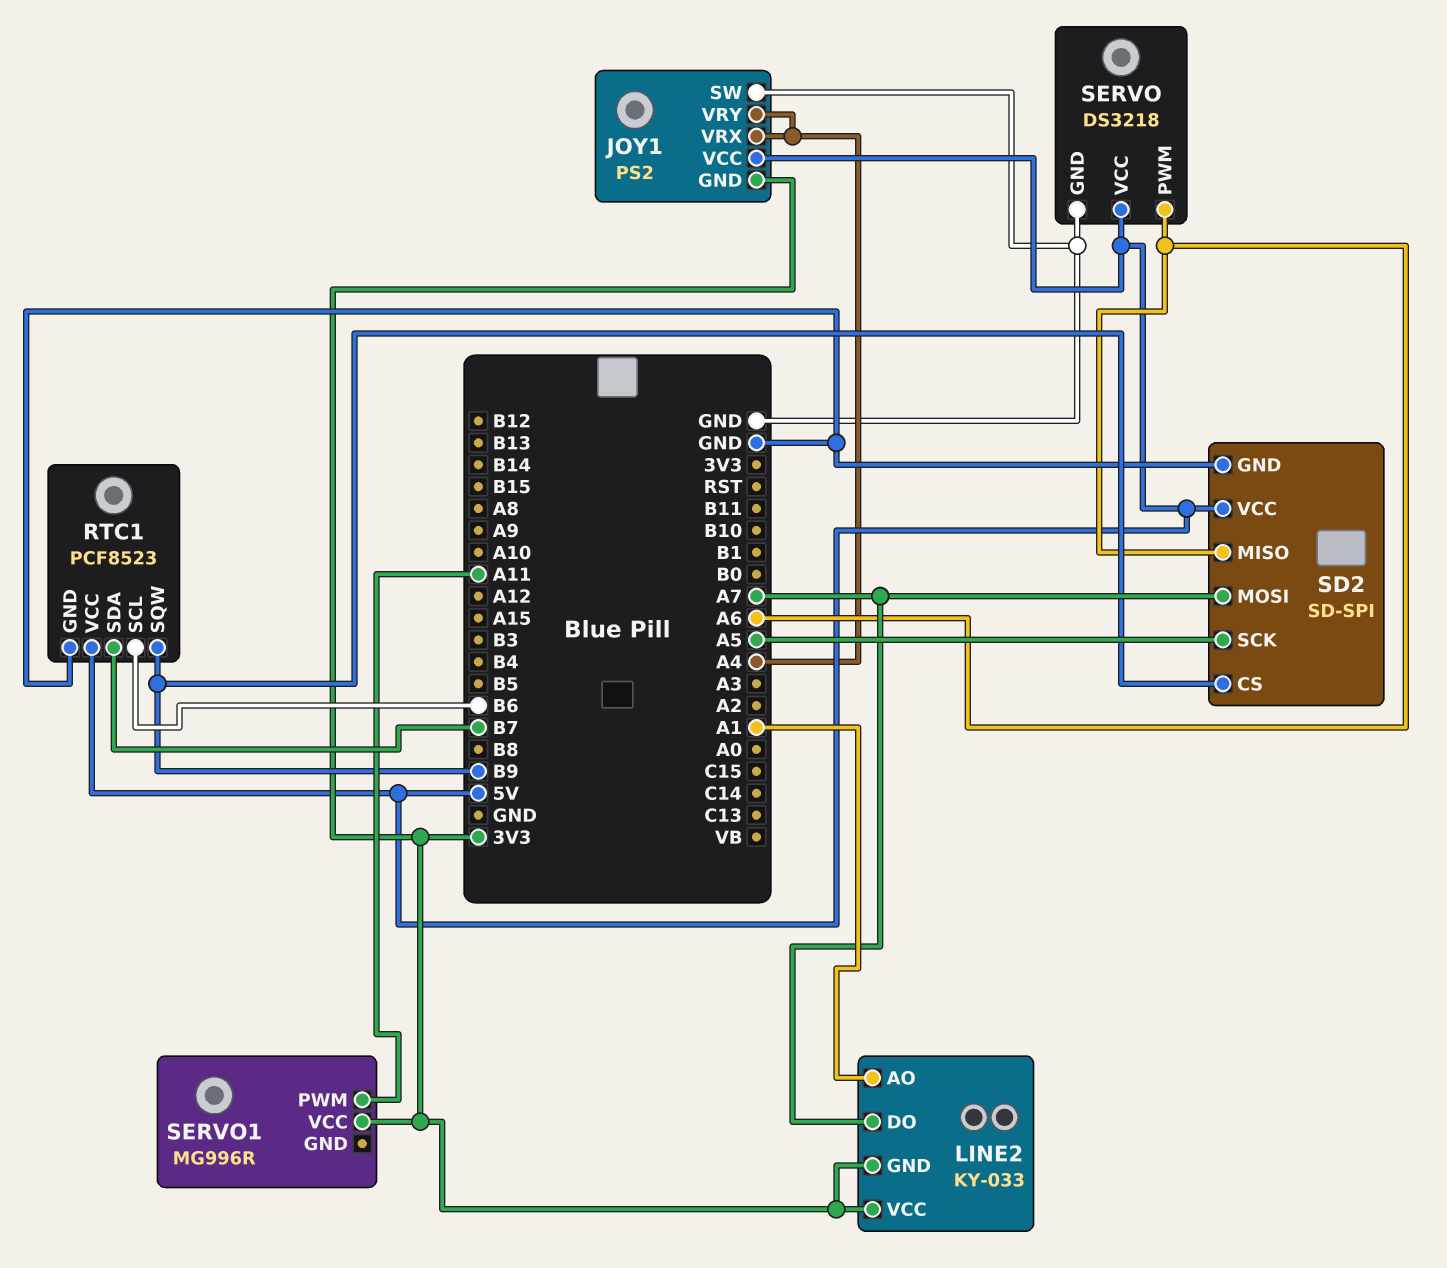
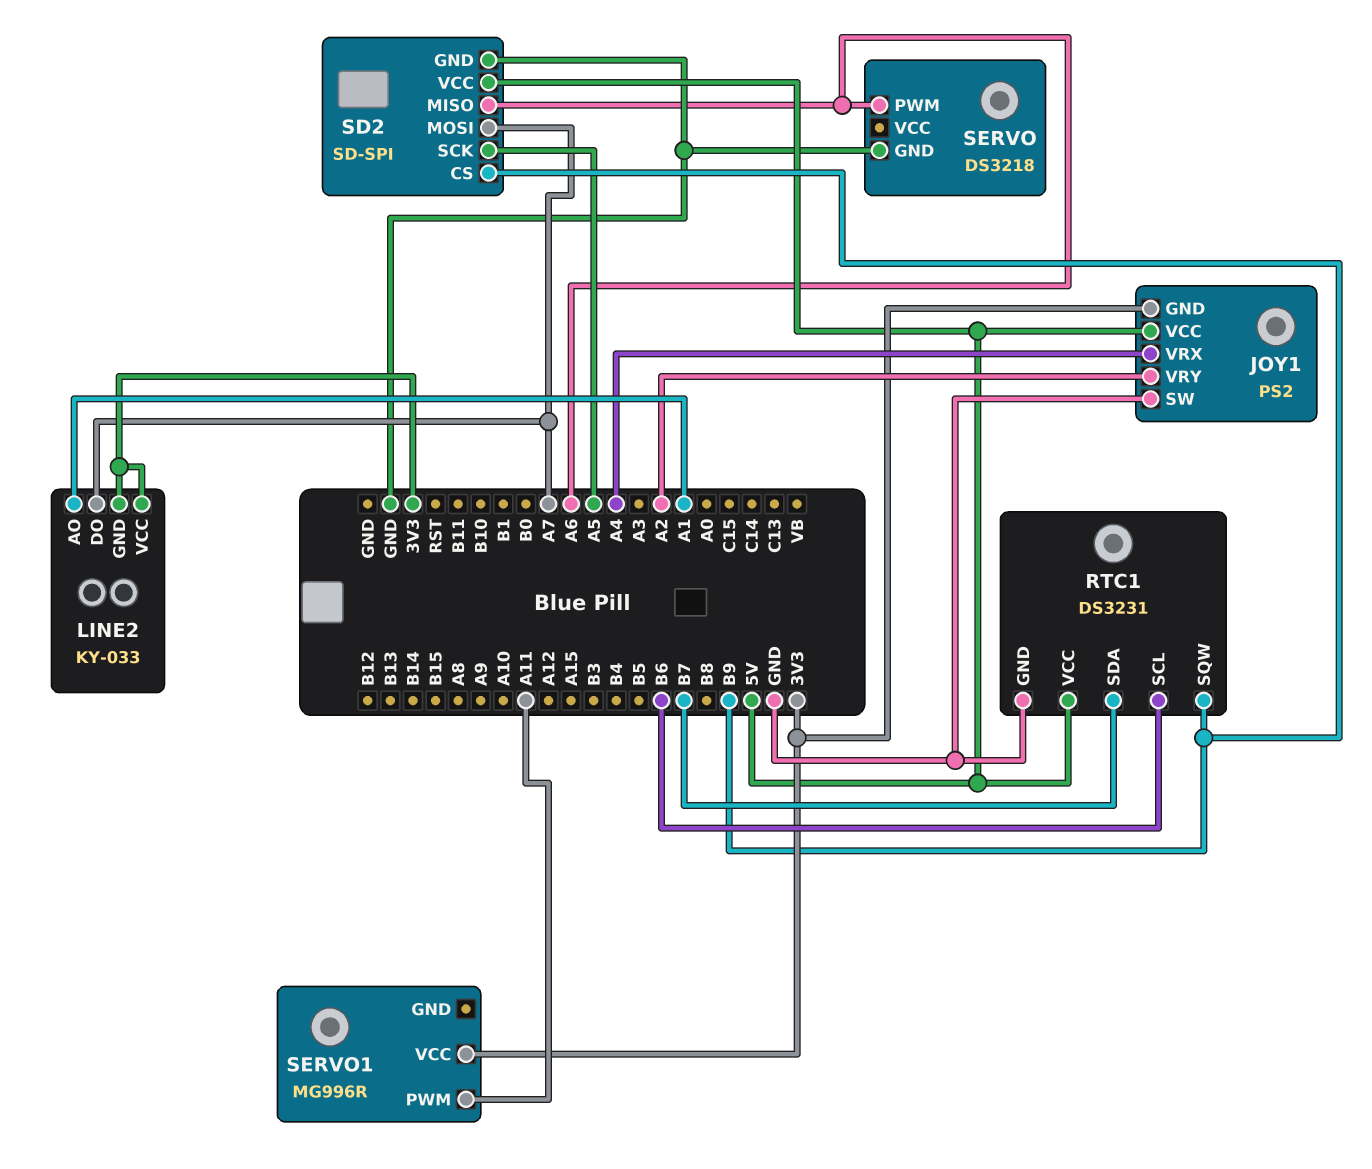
JOY1 pin VRY: A4 -> A2
RTC1: PCF8523 -> DS3231
SERVO pin VCC: 5V -> none

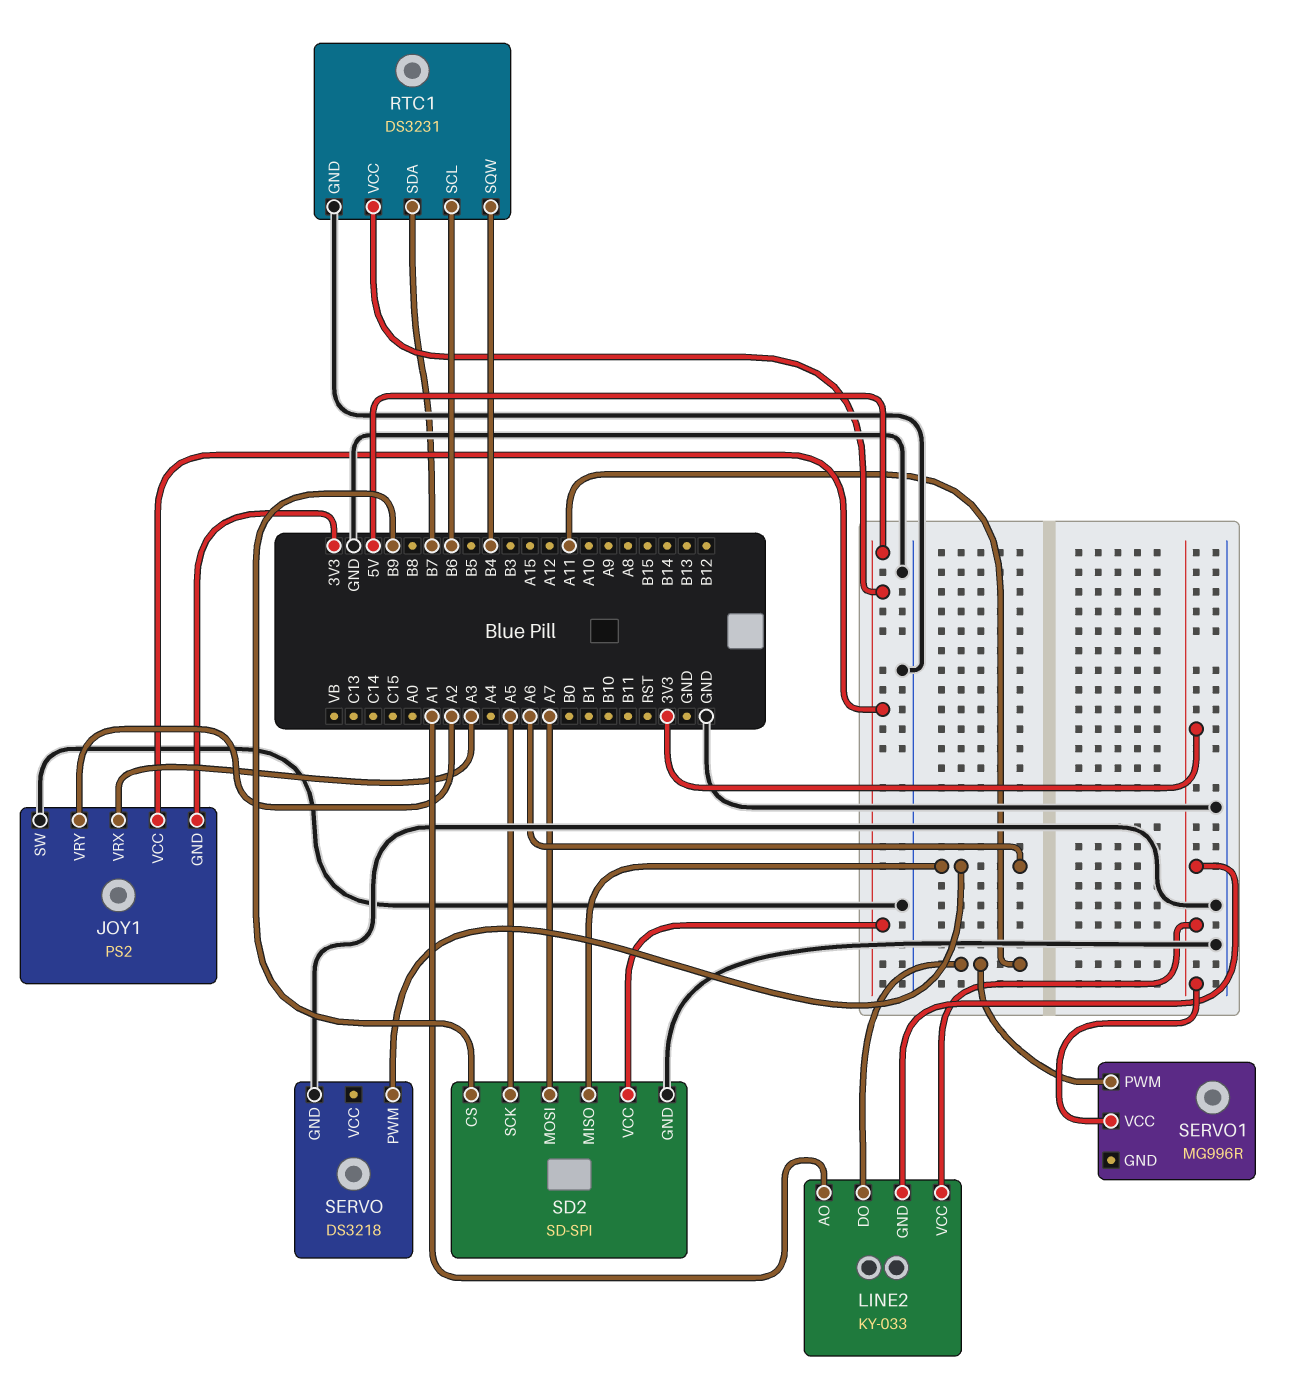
JOY1 pin VRX: A4 -> A3
LINE2 pin DO: A7 -> A11
RTC1 pin SQW: B9 -> B4

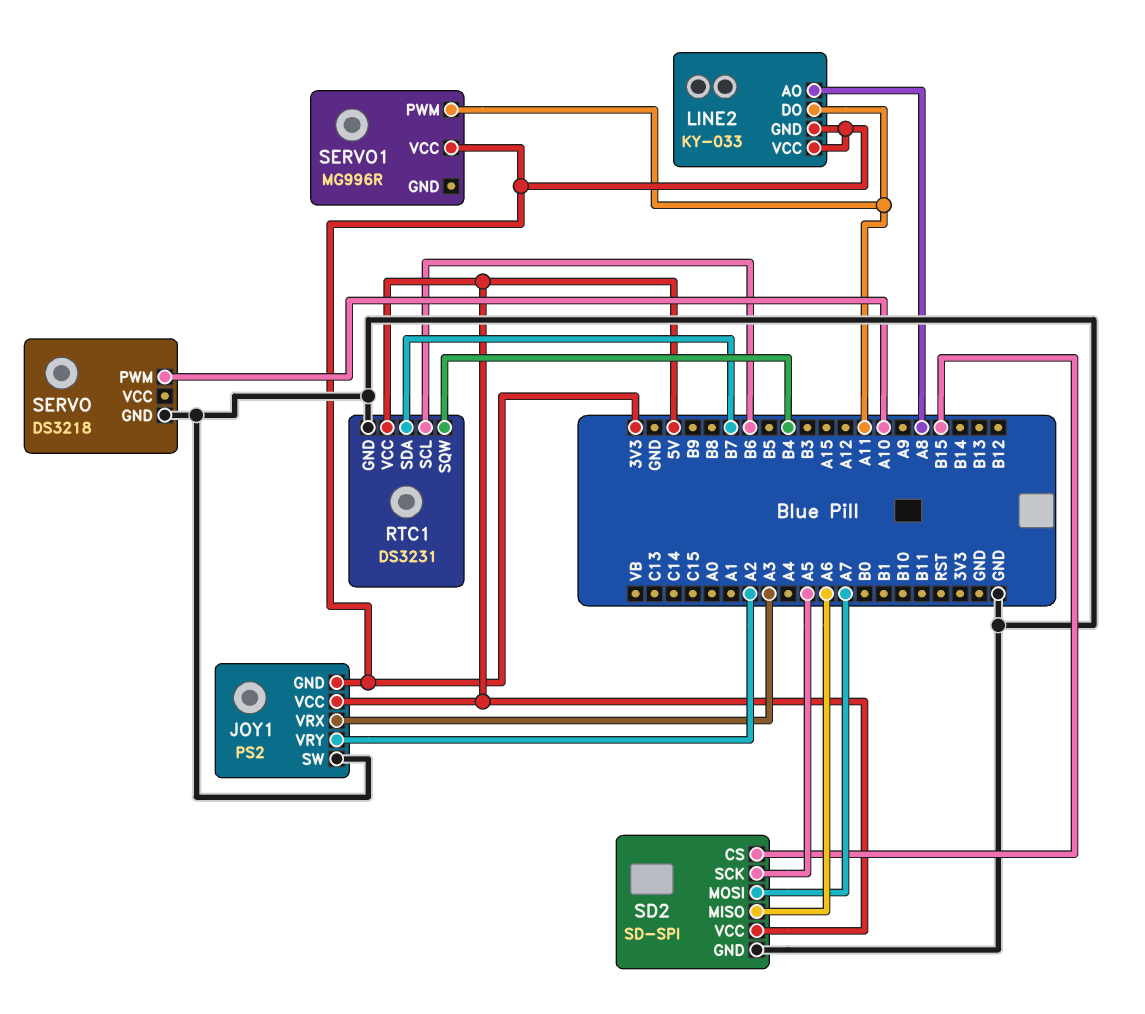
LINE2 pin AO: A1 -> A8
SD2 pin CS: B9 -> B15
SERVO pin PWM: A6 -> A10

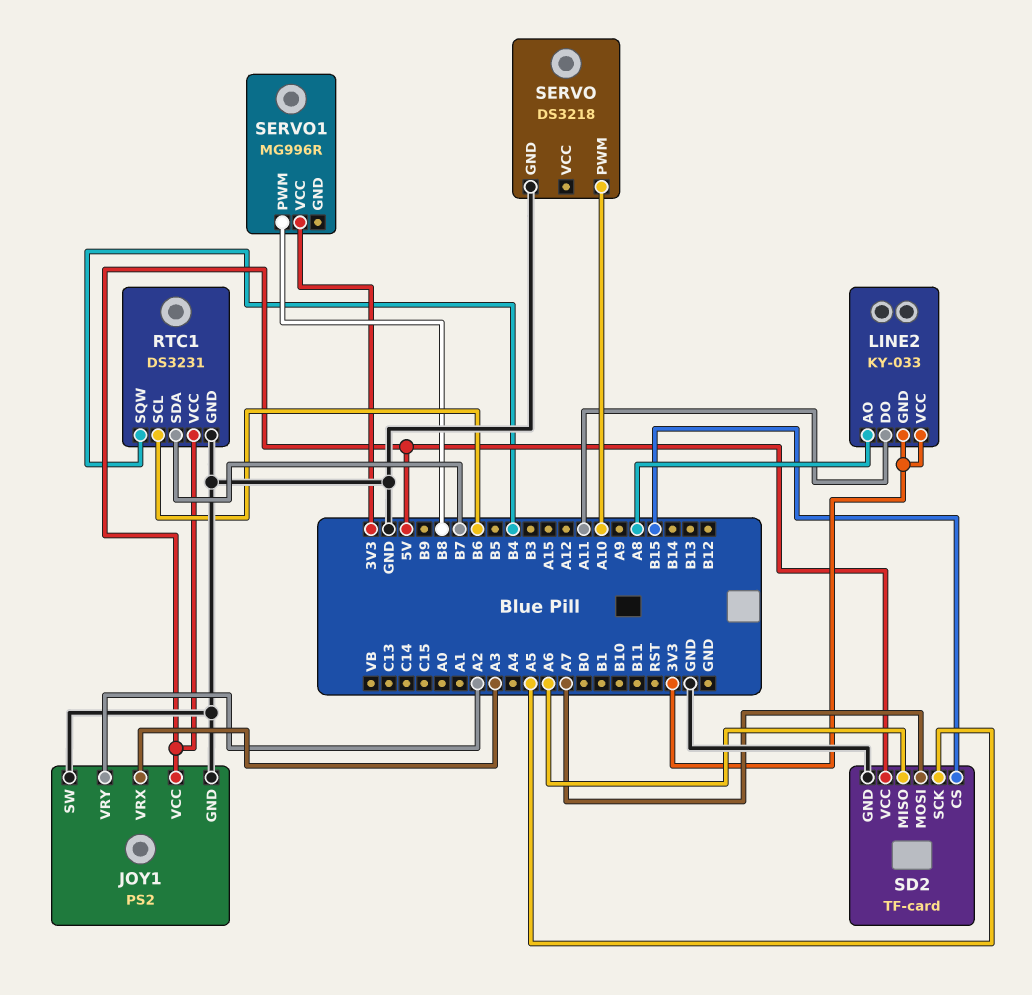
JOY1 pin GND: 3V3 -> GND
SD2: SD-SPI -> TF-card
SERVO1 pin PWM: A11 -> B8

